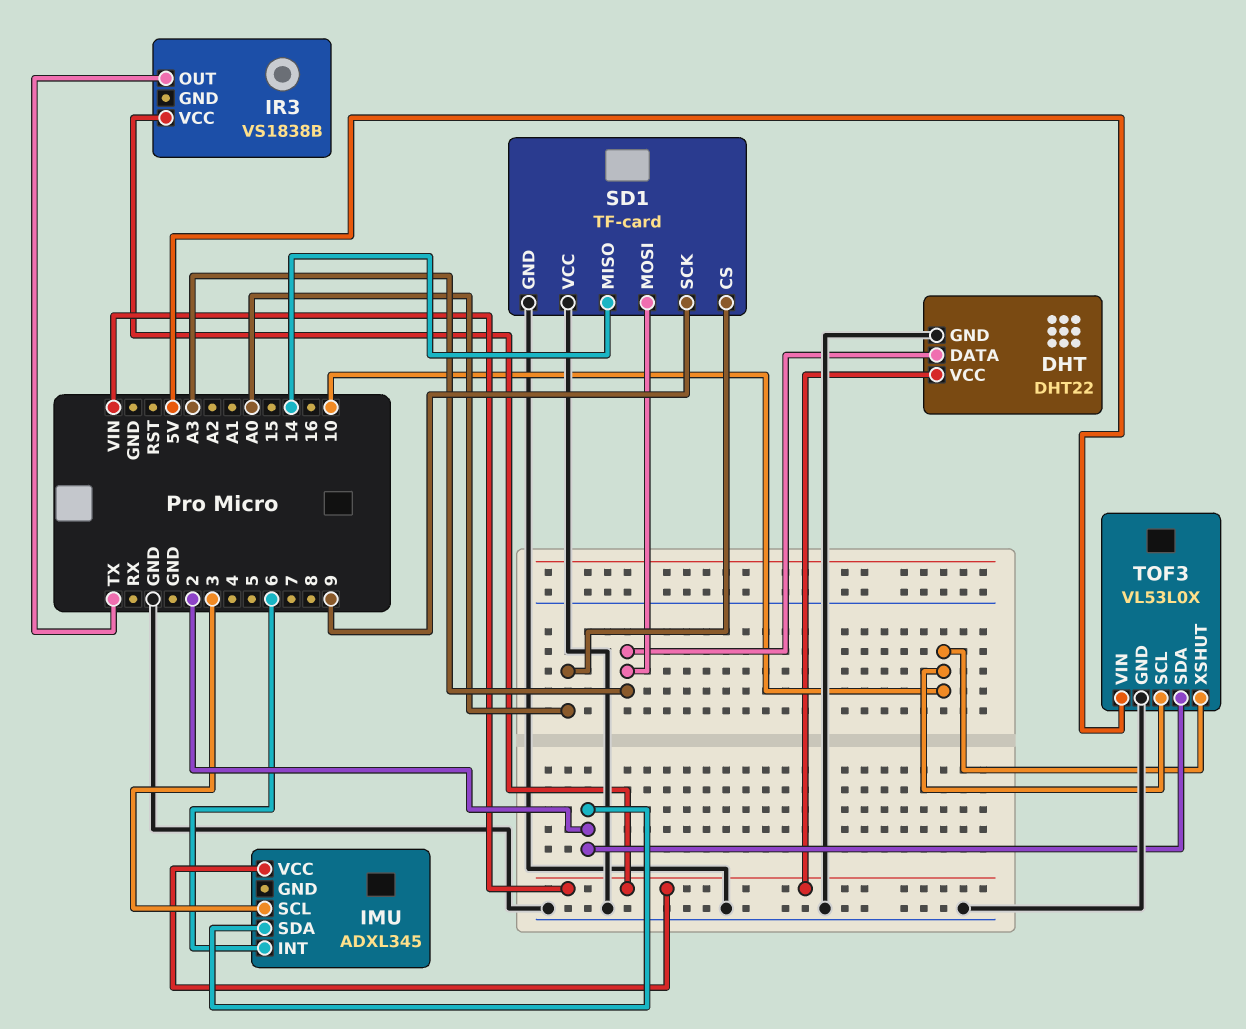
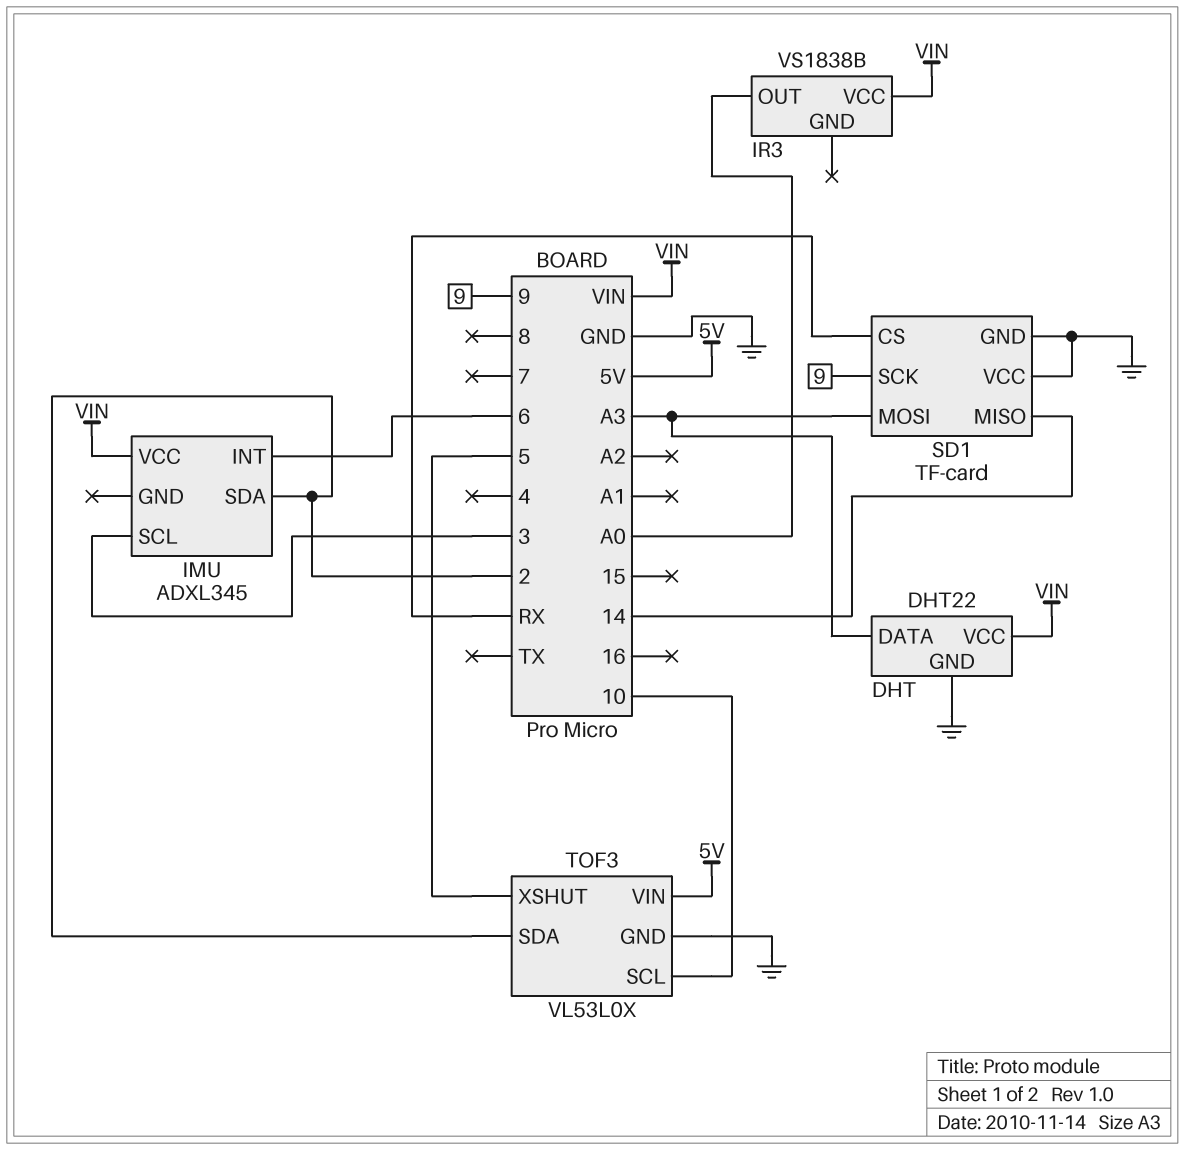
IR3 pin OUT: TX -> A0
SD1 pin CS: A0 -> RX
TOF3 pin XSHUT: 10 -> 5

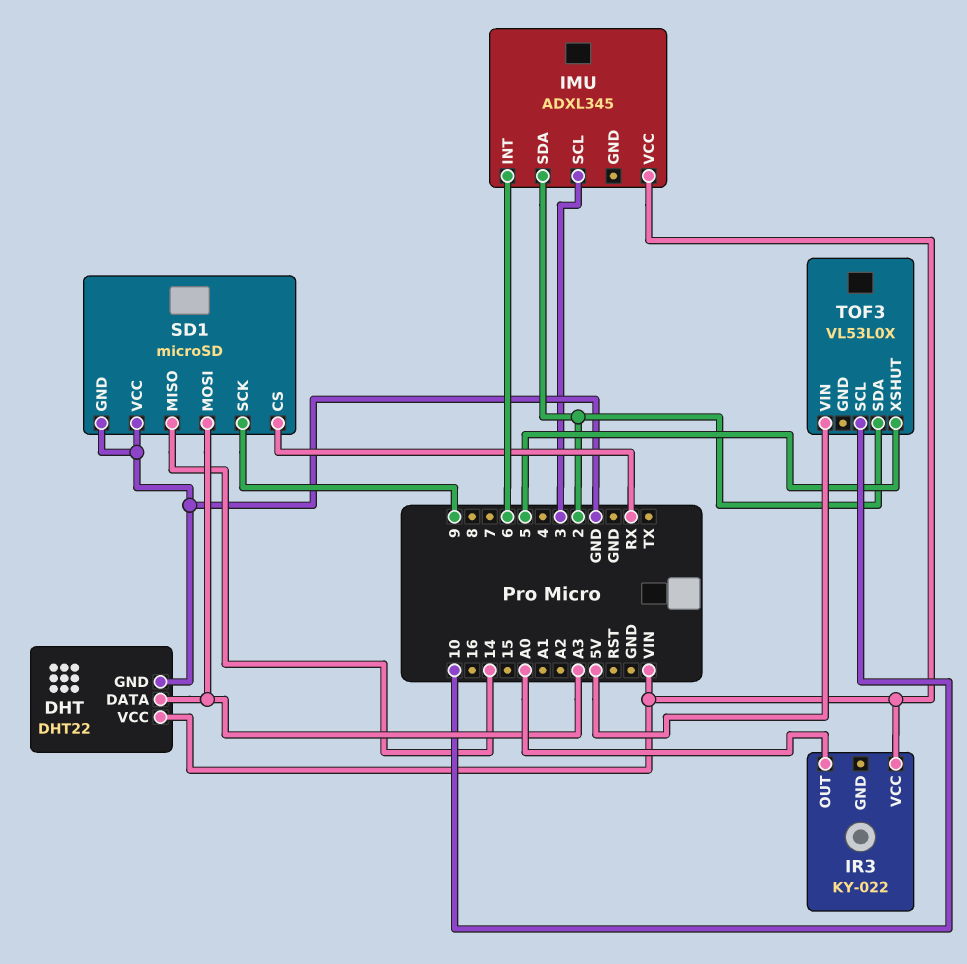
IR3: VS1838B -> KY-022
SD1: TF-card -> microSD
TOF3 pin GND: GND -> none

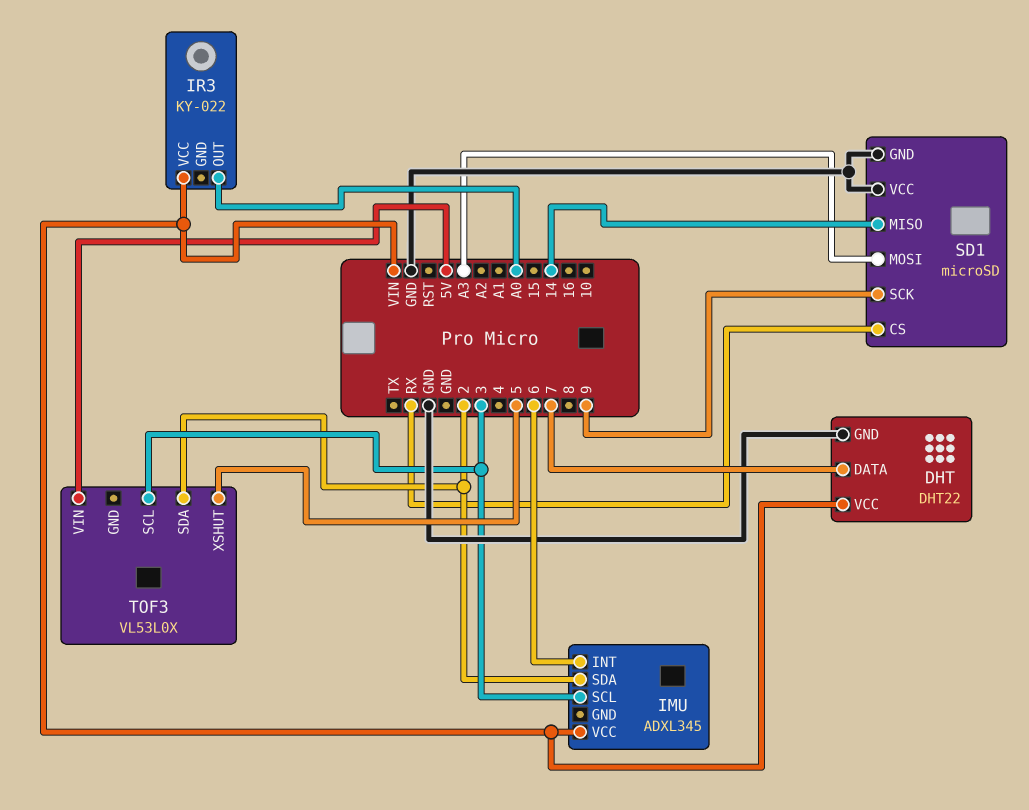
DHT pin DATA: A3 -> 7
TOF3 pin SCL: 10 -> 3

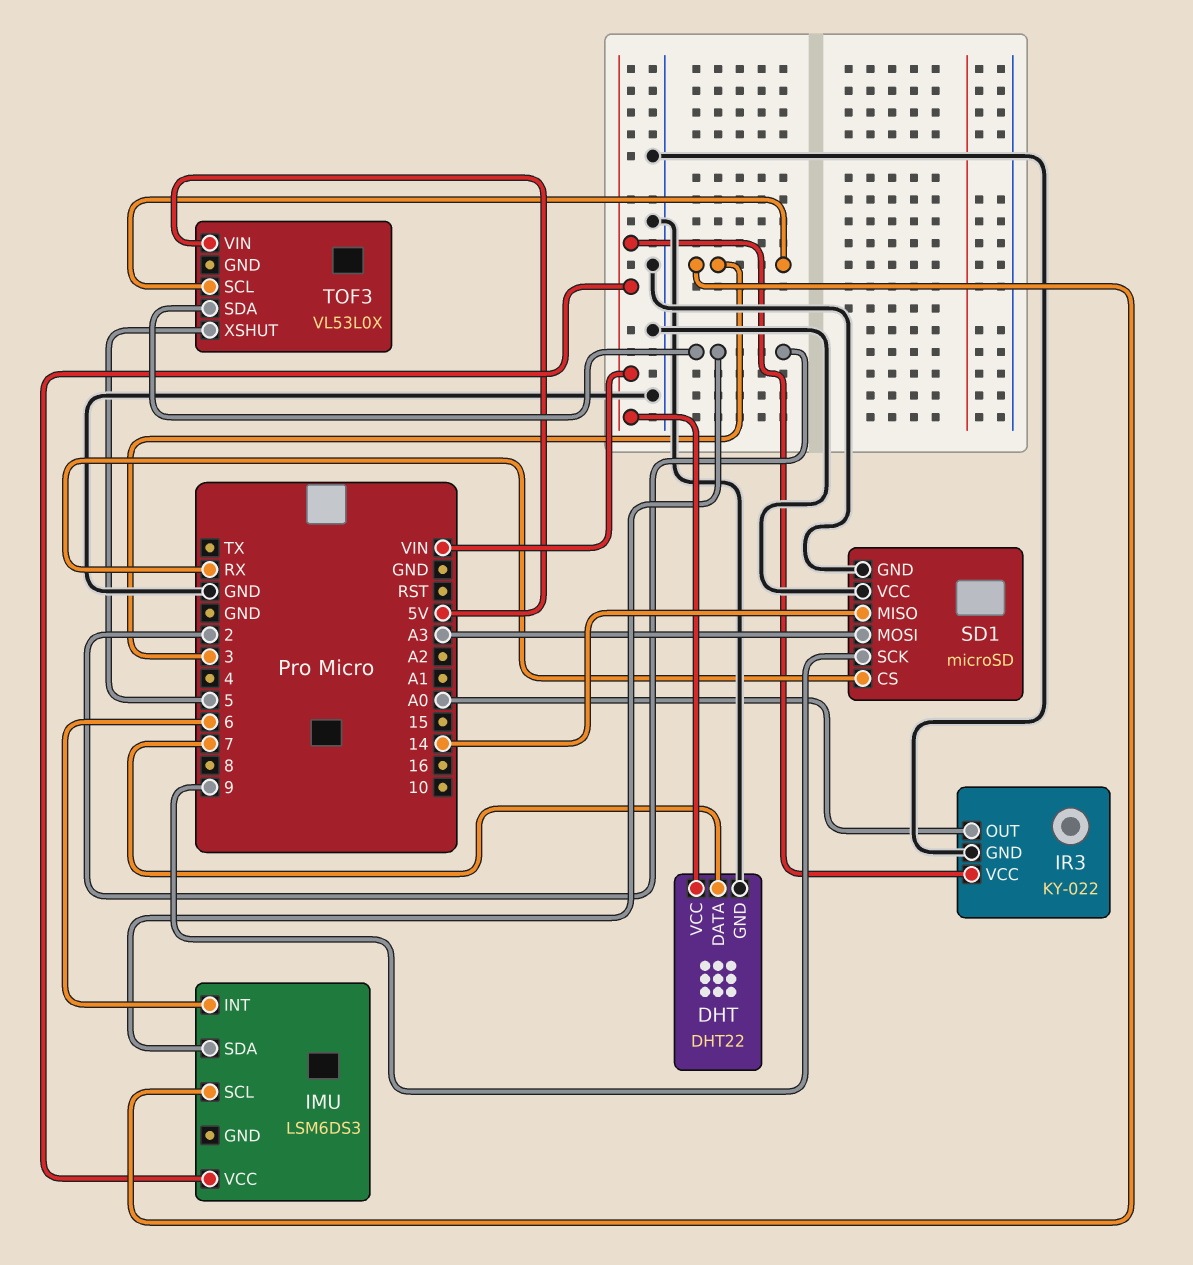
IMU: ADXL345 -> LSM6DS3
IR3 pin GND: none -> GND

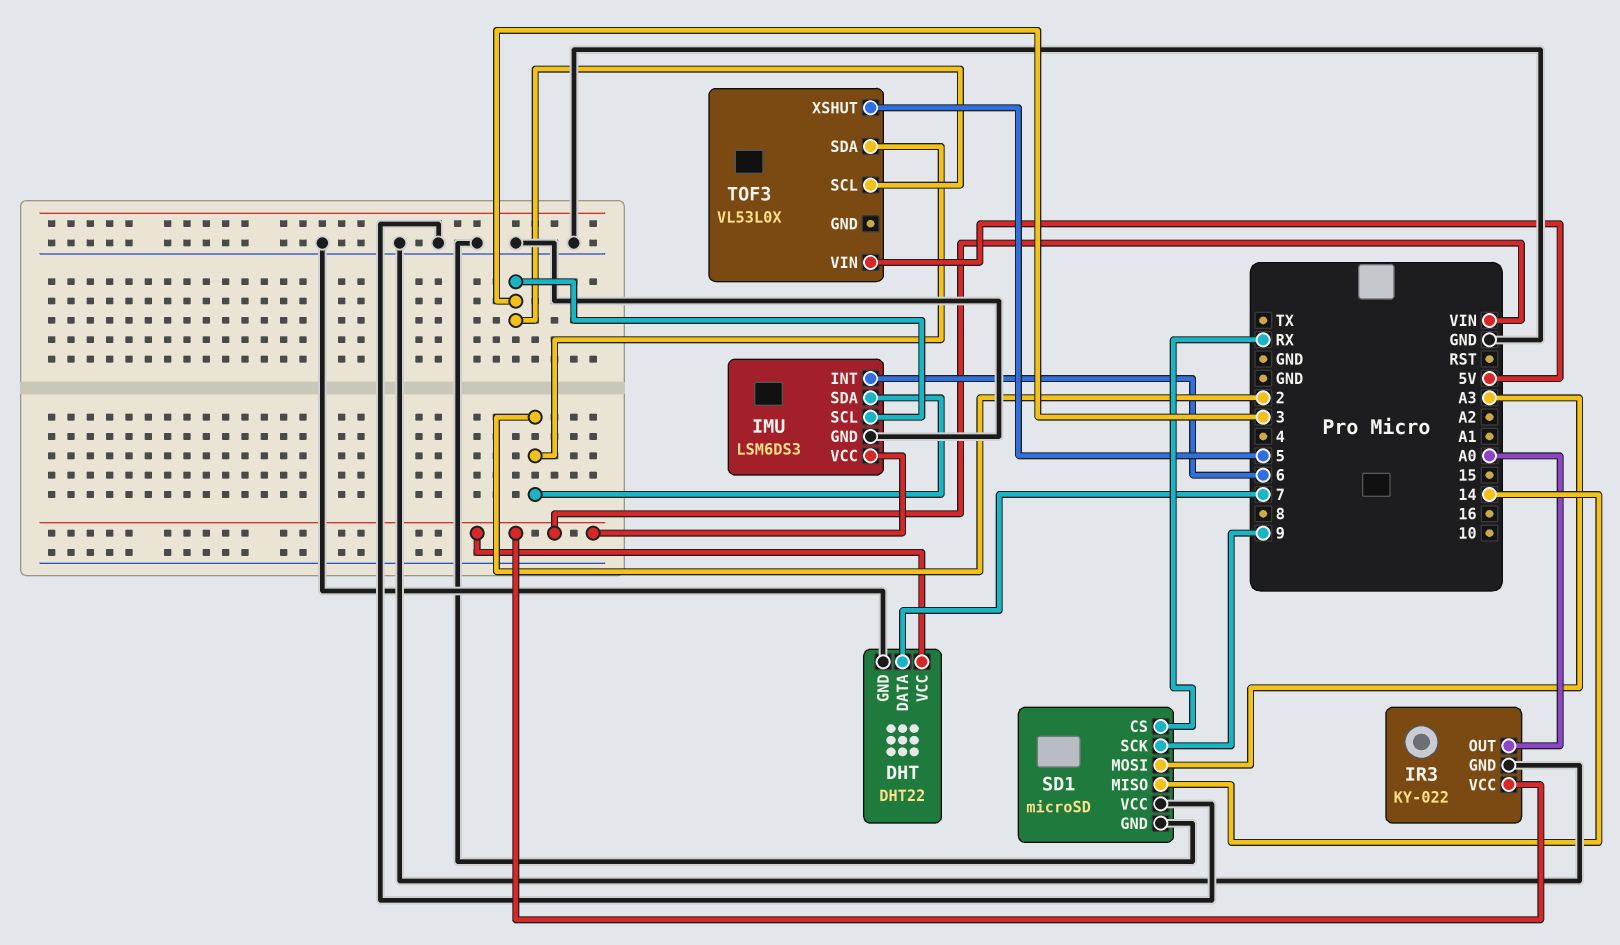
IMU pin GND: none -> GND

